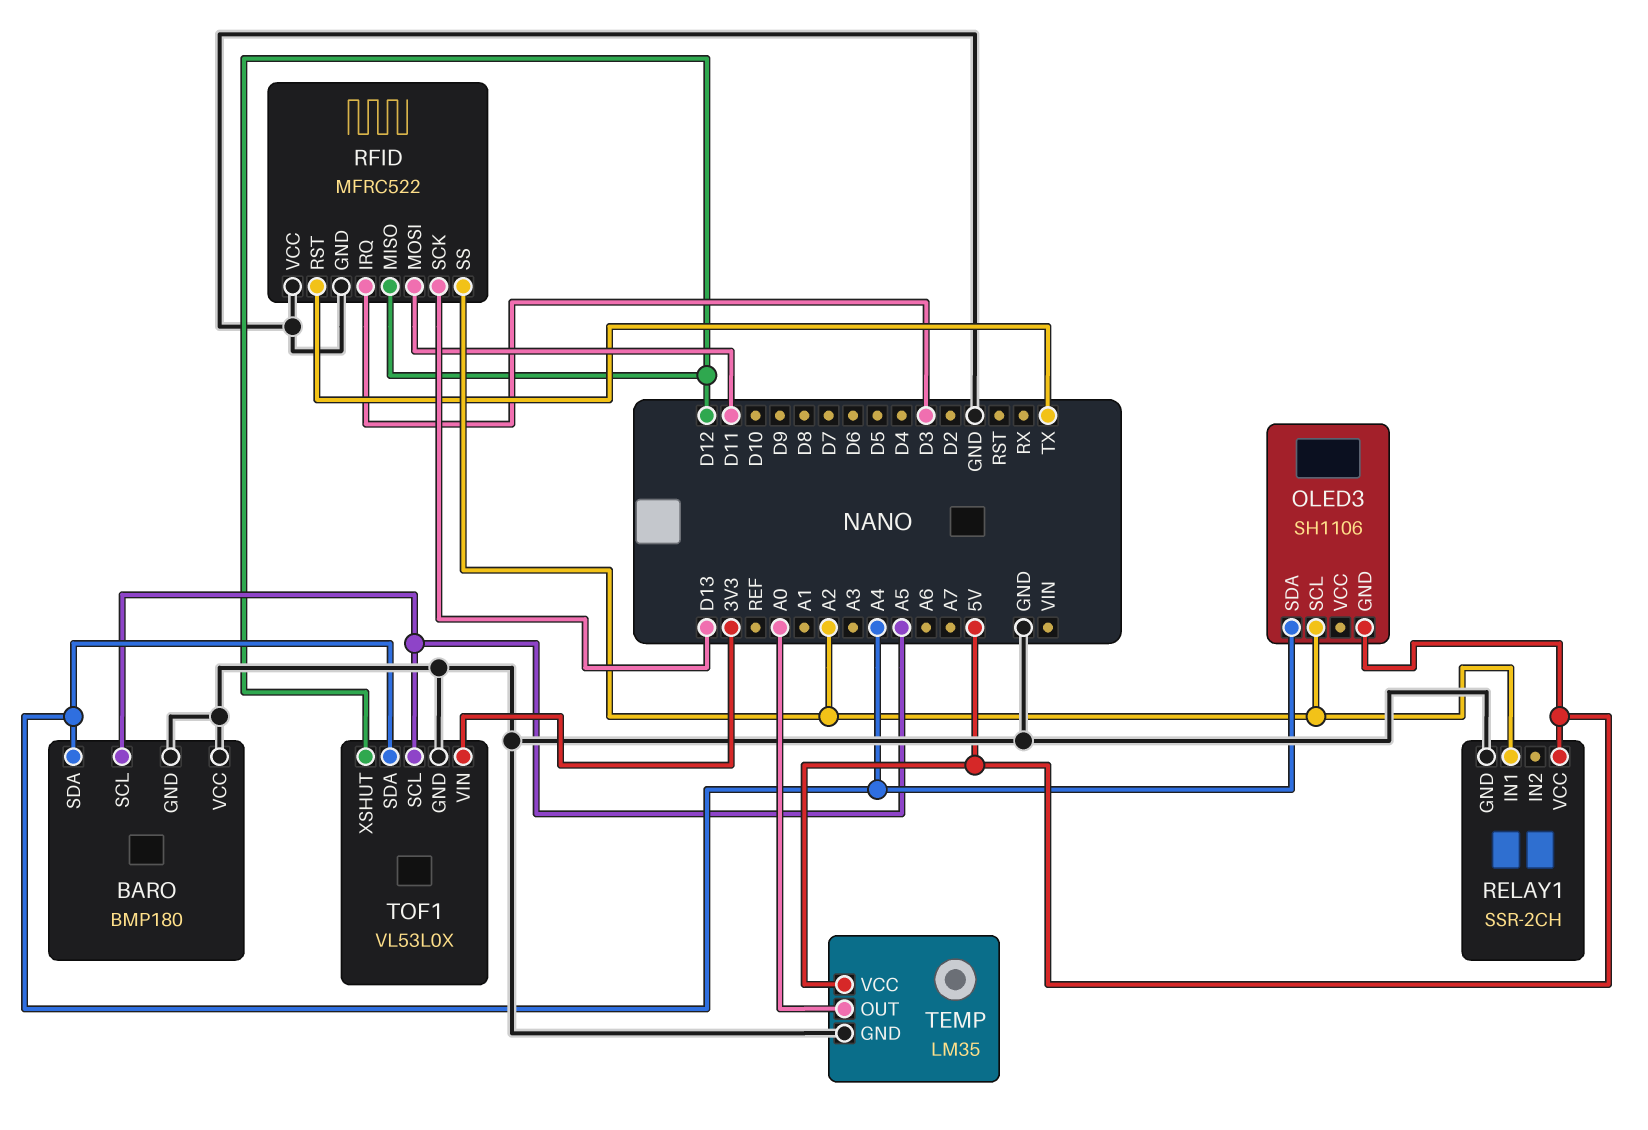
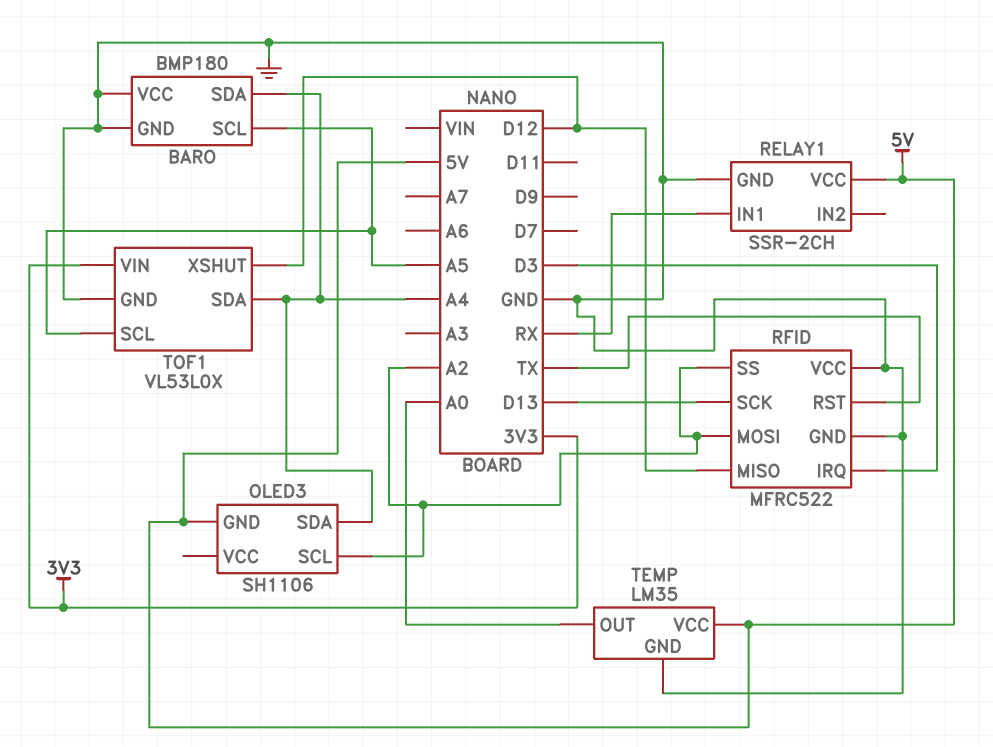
RELAY1 pin IN1: A2 -> RX
RFID pin MOSI: D11 -> A2

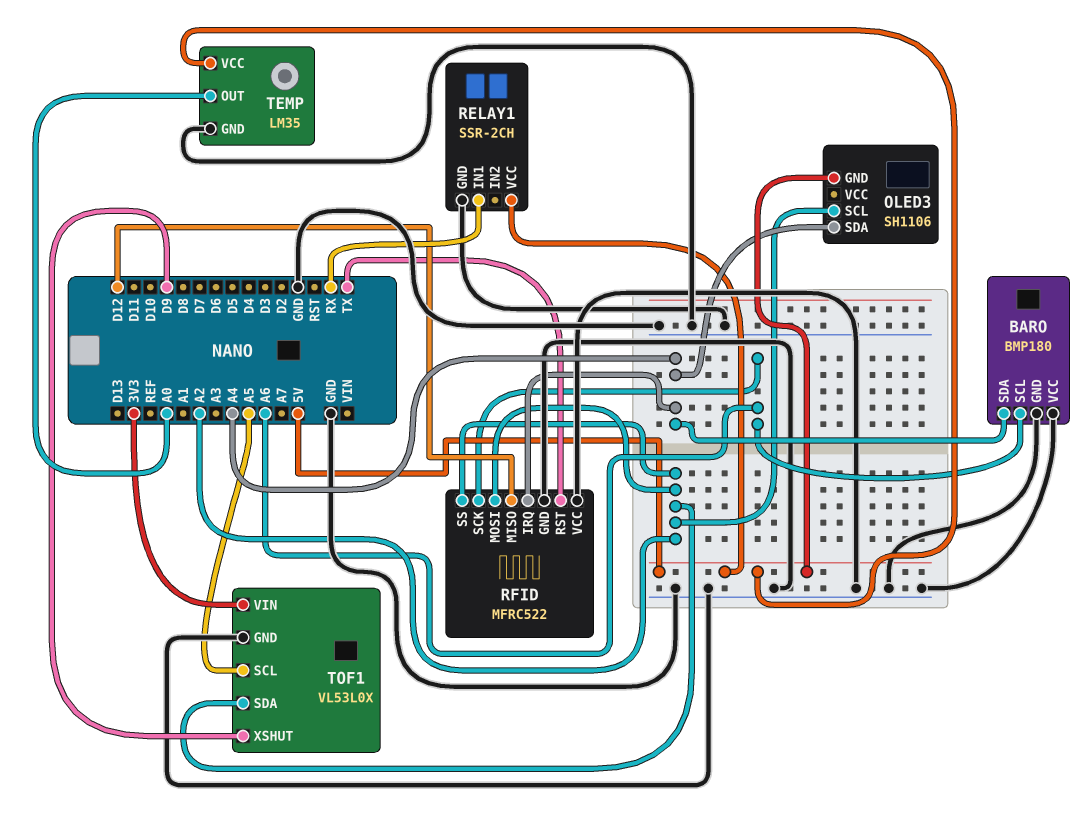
BARO pin SCL: A5 -> A6
RFID pin IRQ: D3 -> A4
RFID pin SCK: D13 -> A6
TOF1 pin SDA: A4 -> A2
TOF1 pin XSHUT: D12 -> D9

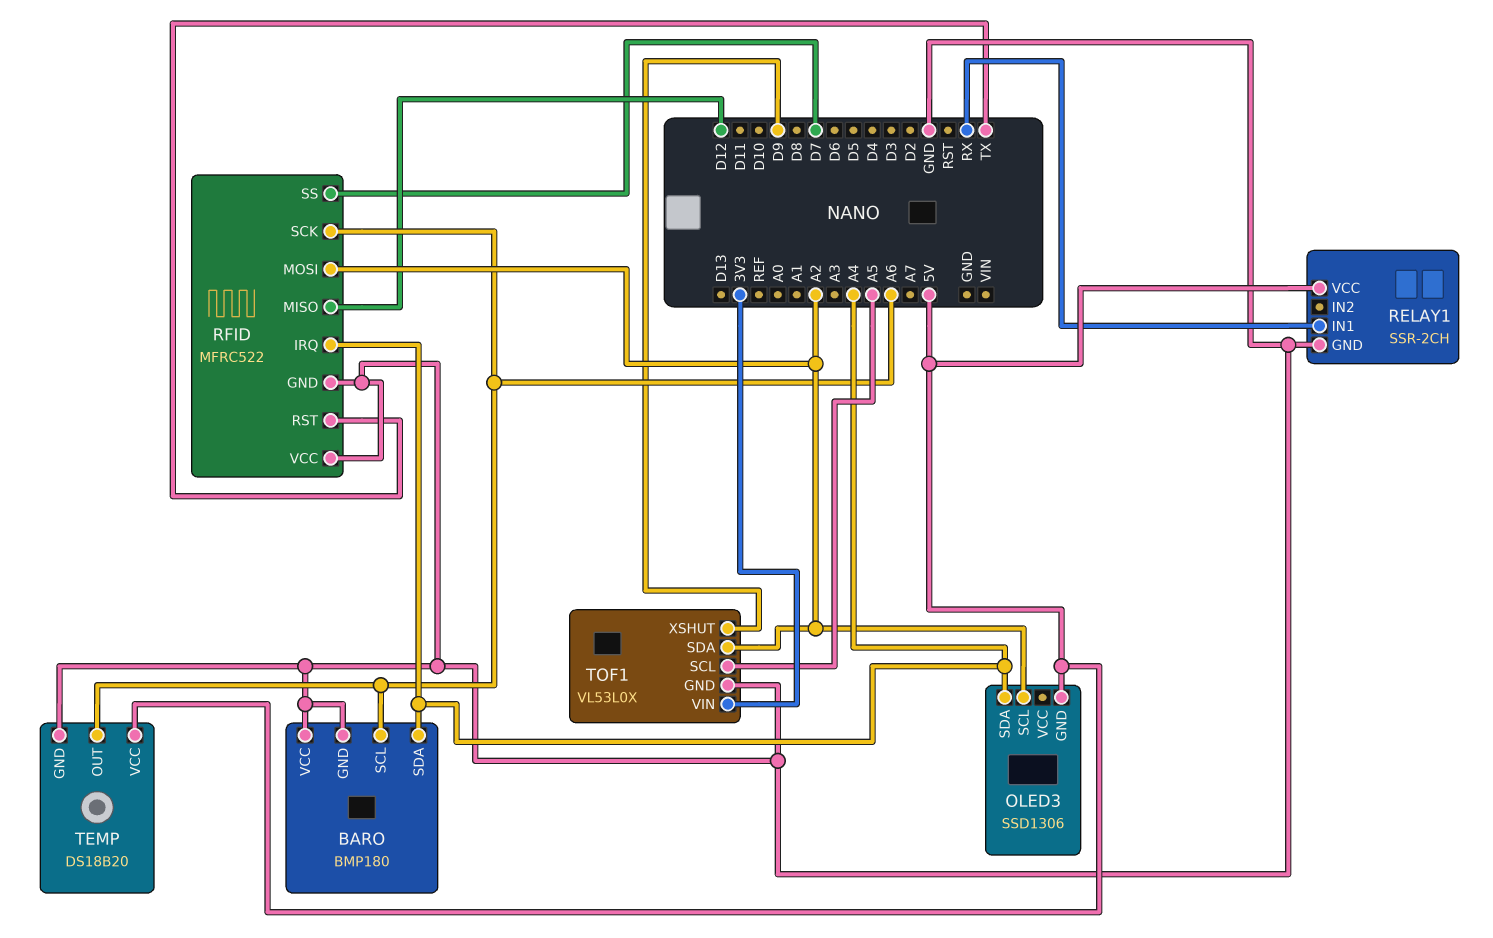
OLED3: SH1106 -> SSD1306
RFID pin SS: A2 -> D7
TEMP: LM35 -> DS18B20
TEMP pin OUT: A0 -> A6

